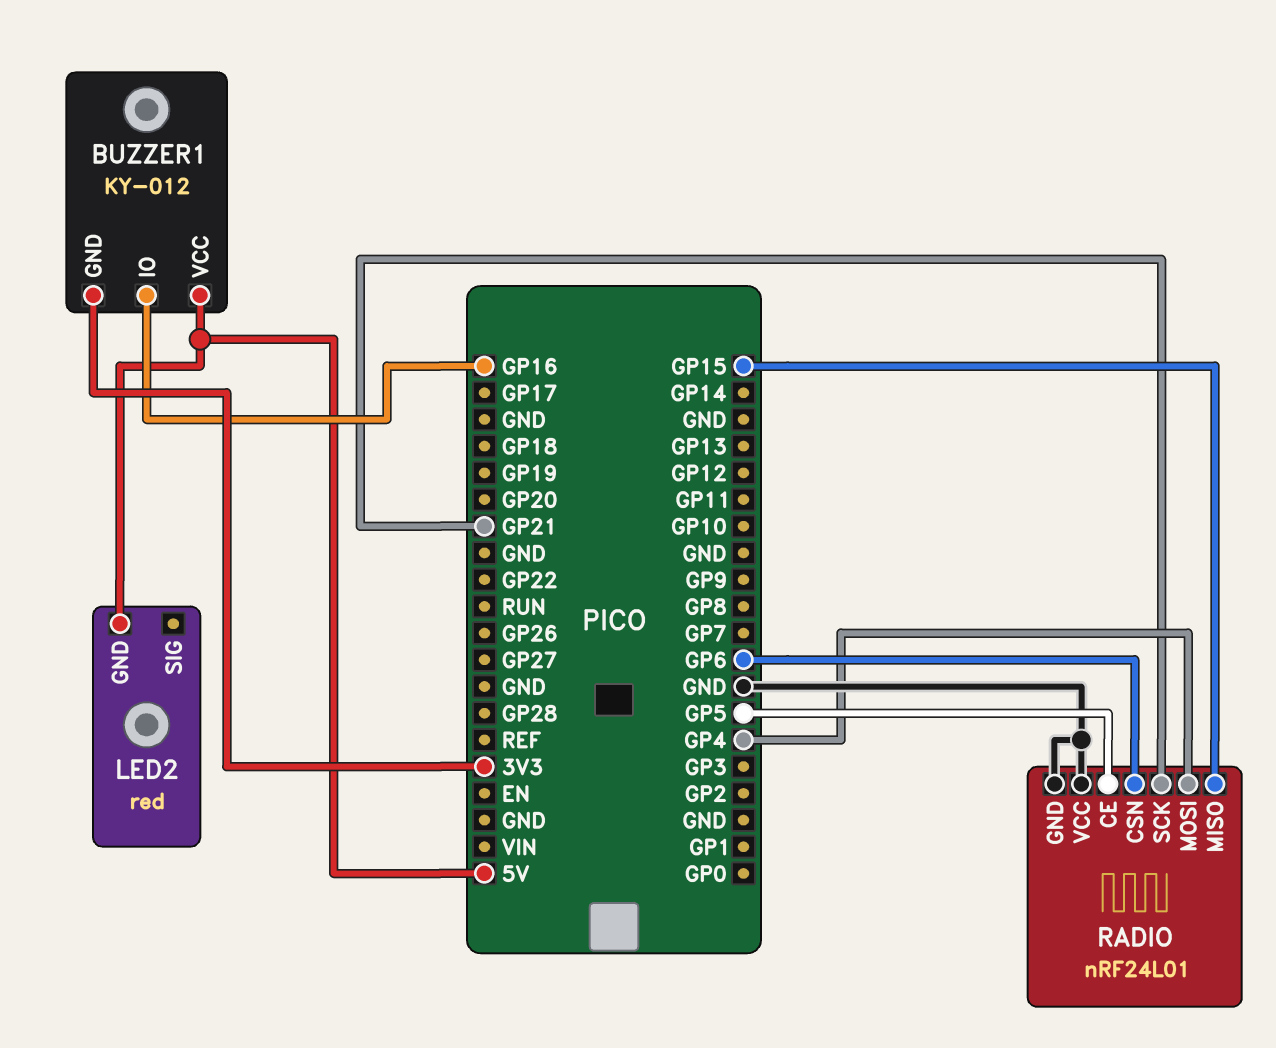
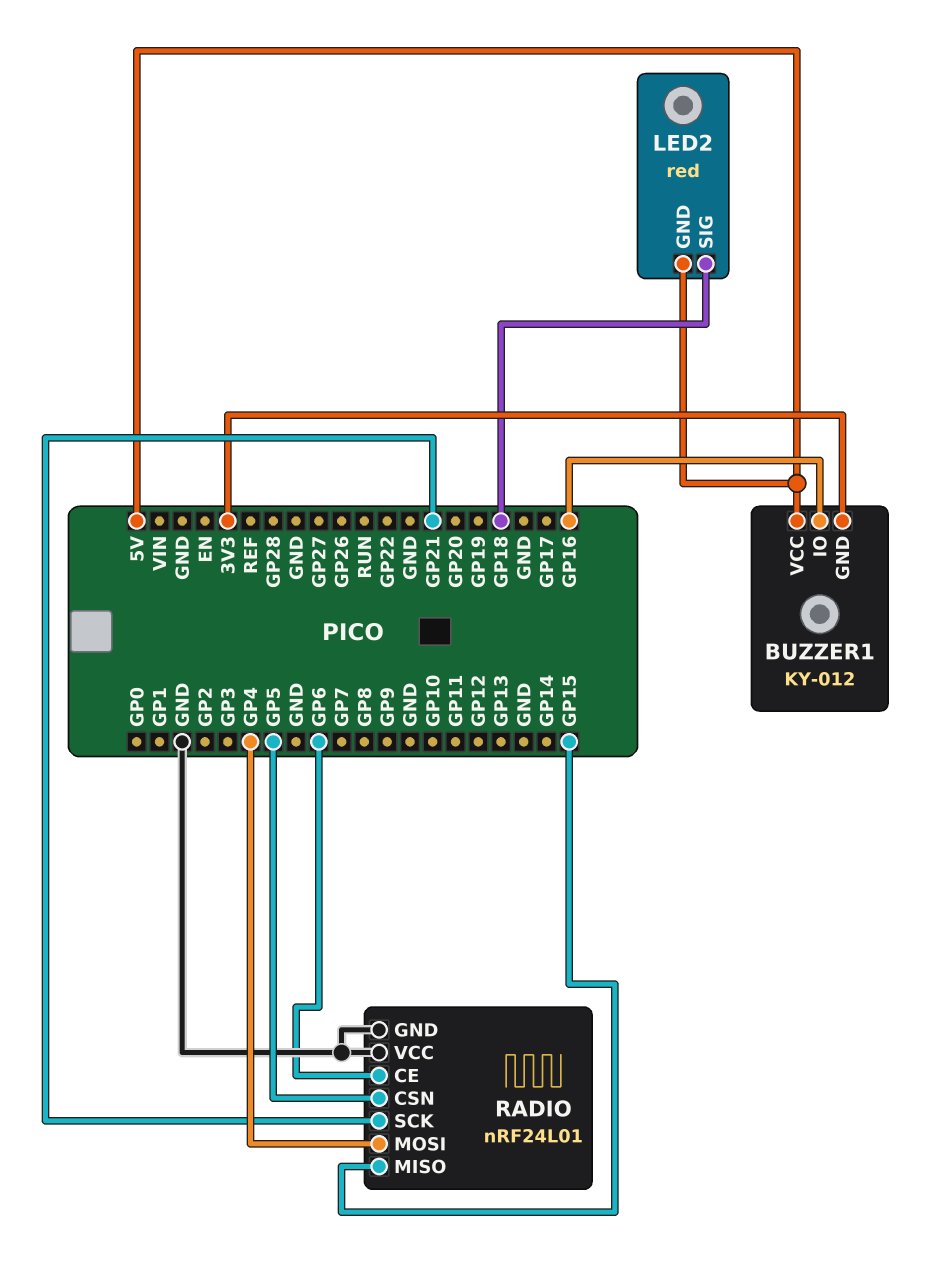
LED2 pin SIG: none -> GP18
RADIO pin CE: GP5 -> GP6
RADIO pin CSN: GP6 -> GP5

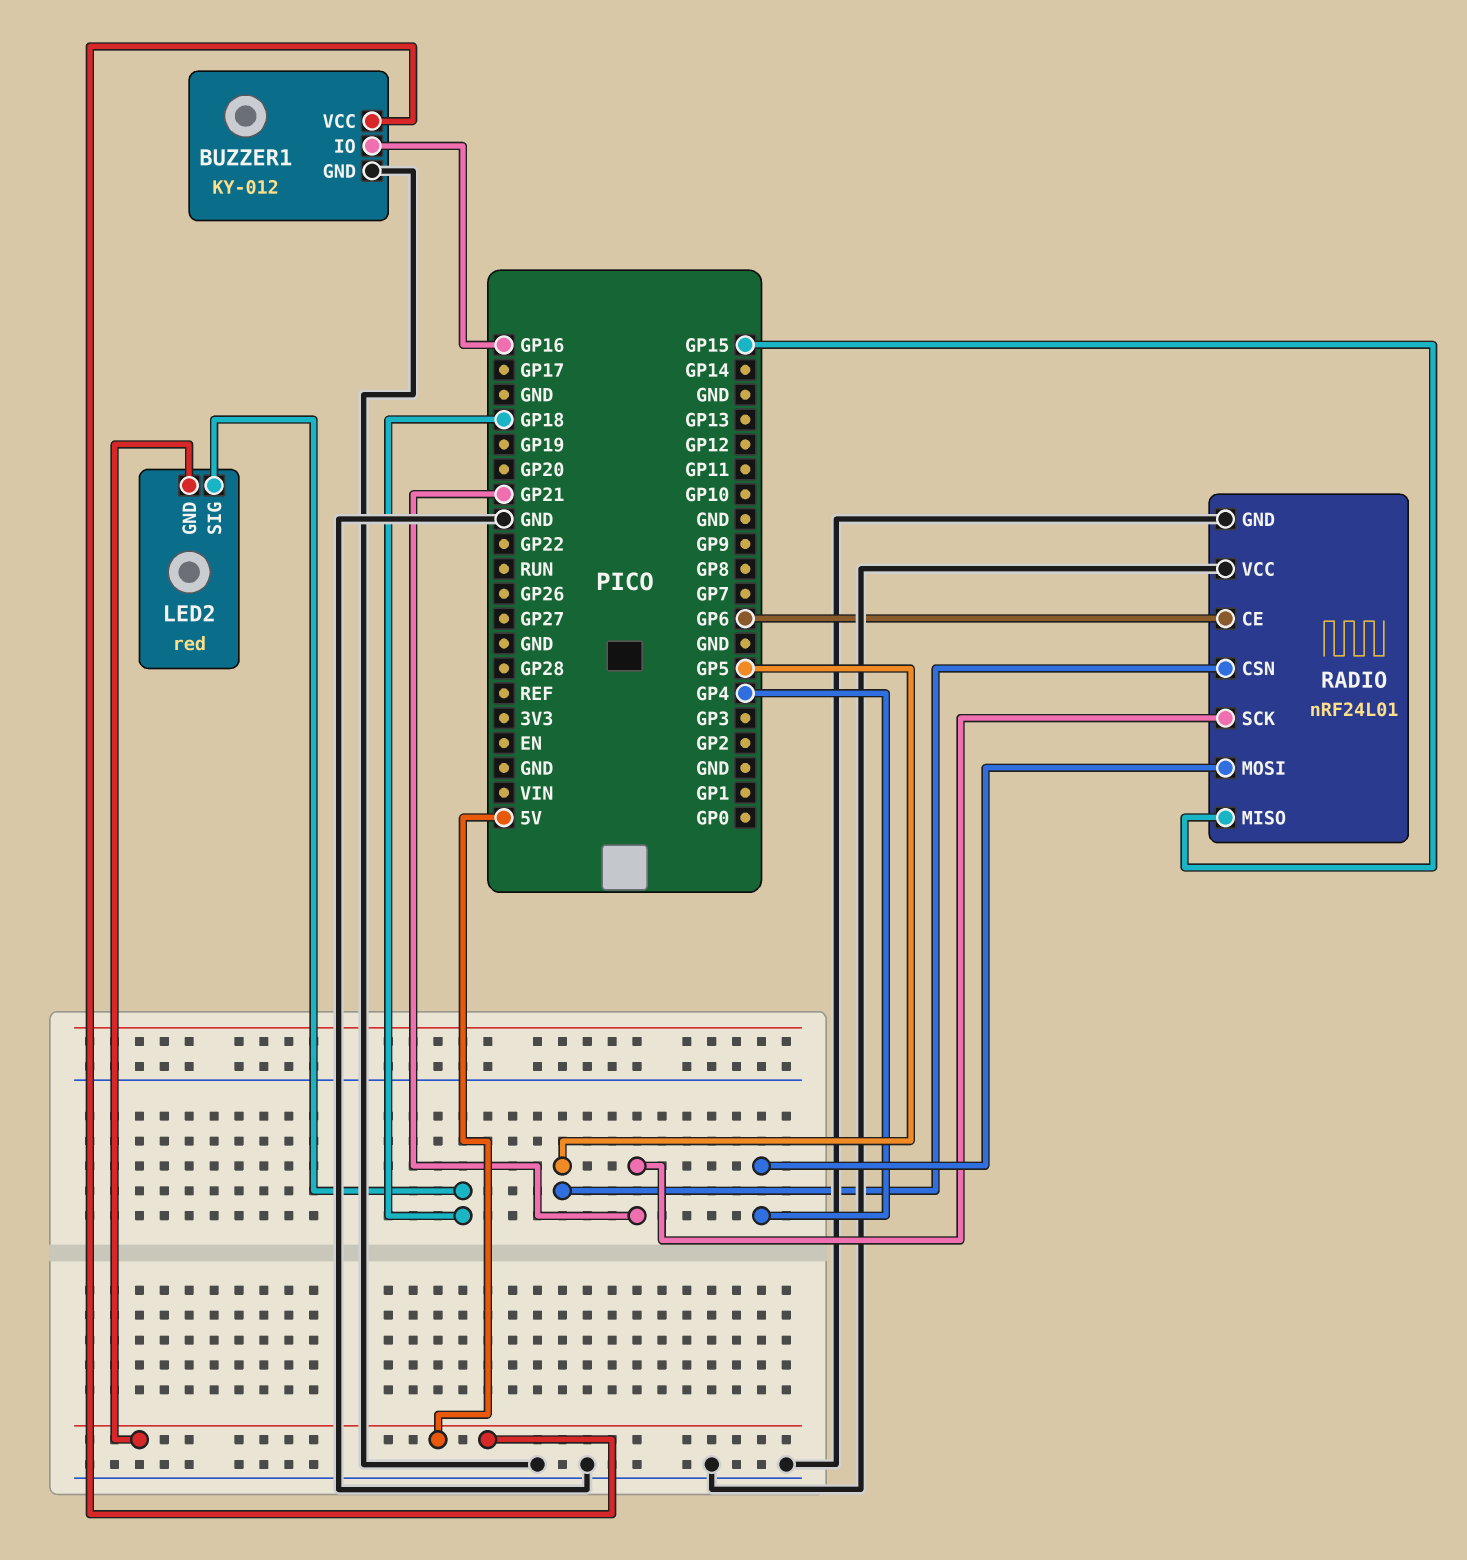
BUZZER1 pin GND: 3V3 -> GND

